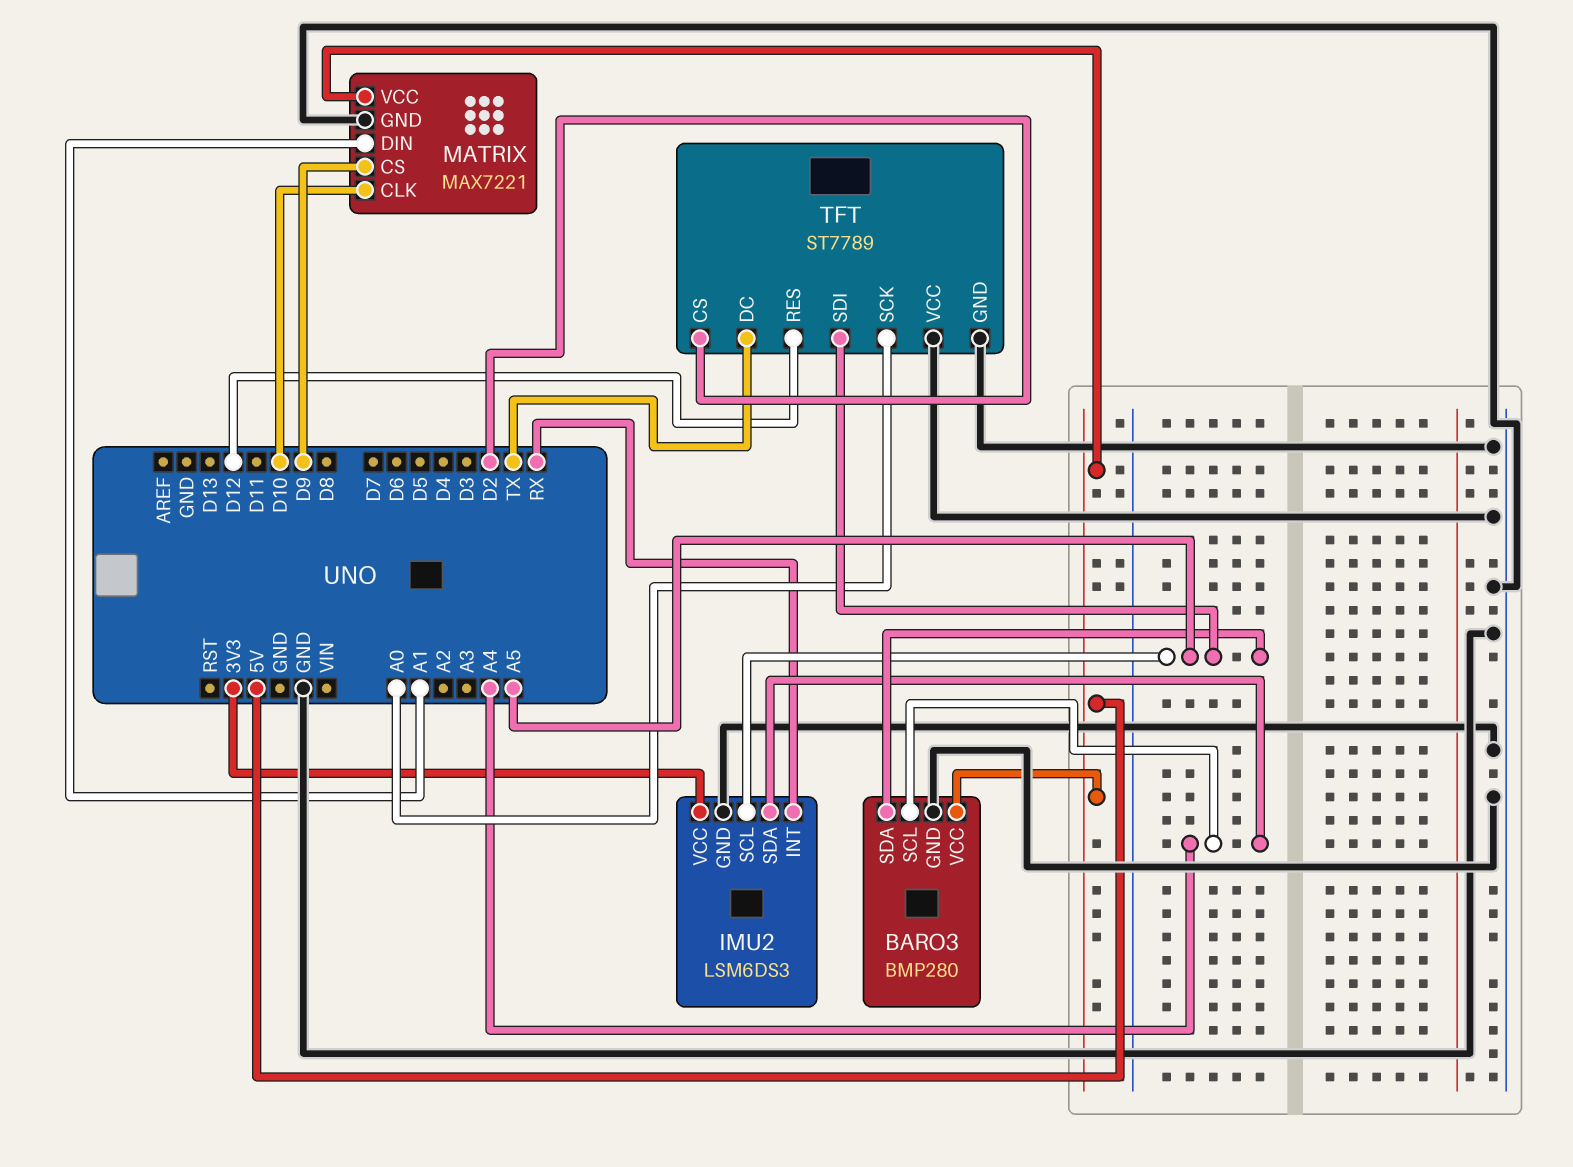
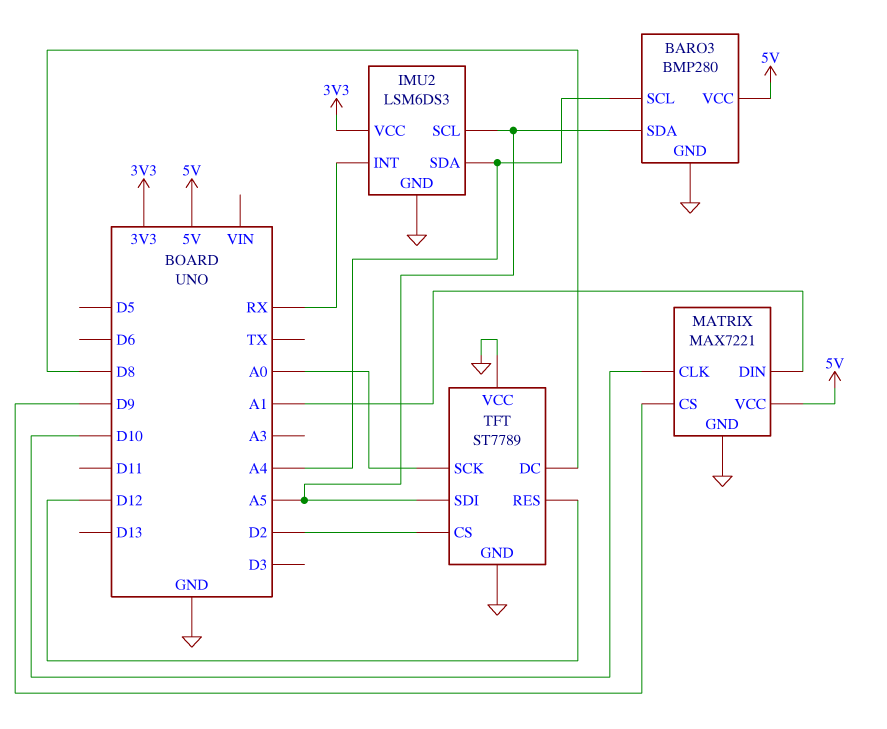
TFT pin DC: TX -> D8

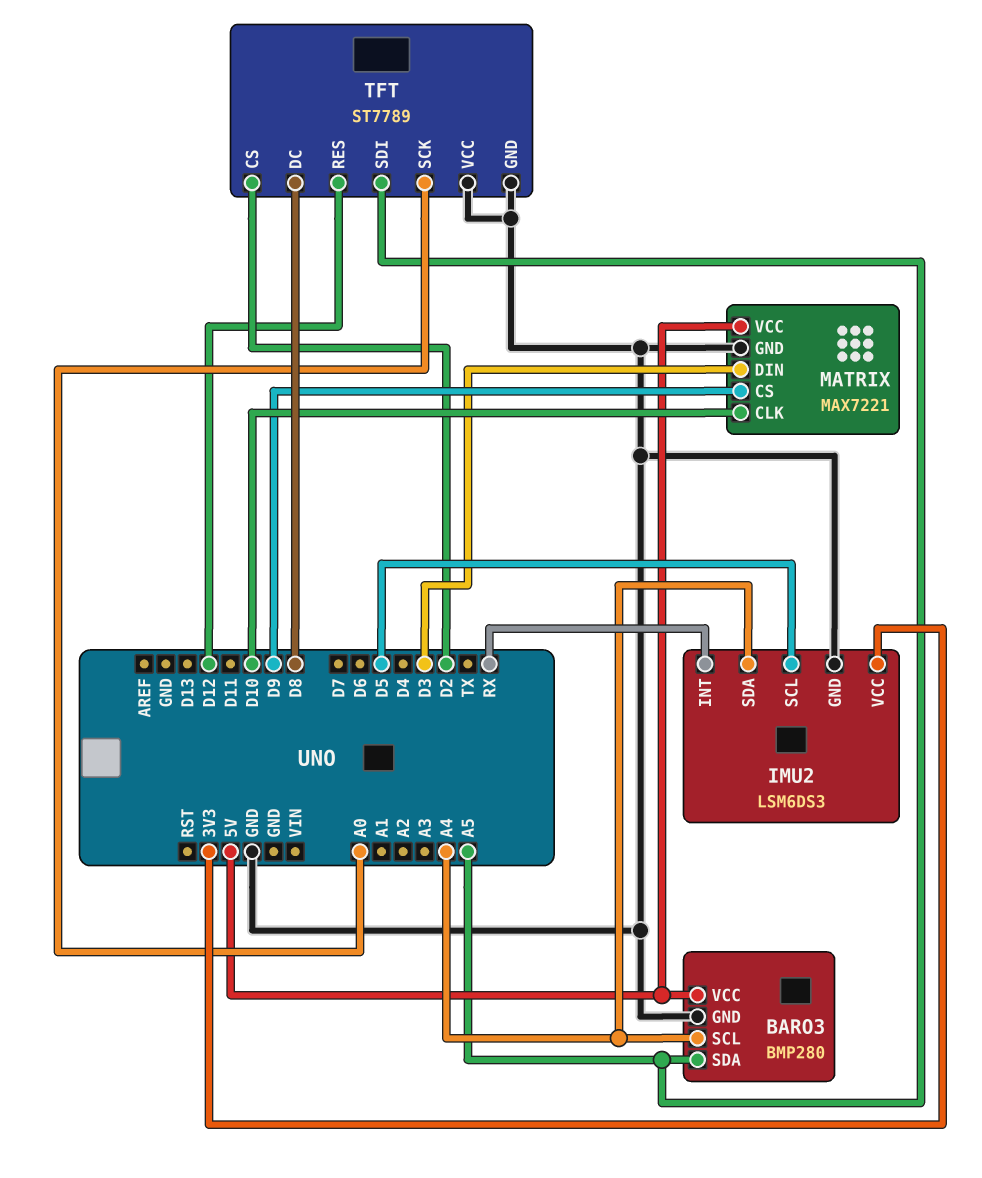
IMU2 pin SCL: A5 -> D5
MATRIX pin DIN: A1 -> D3

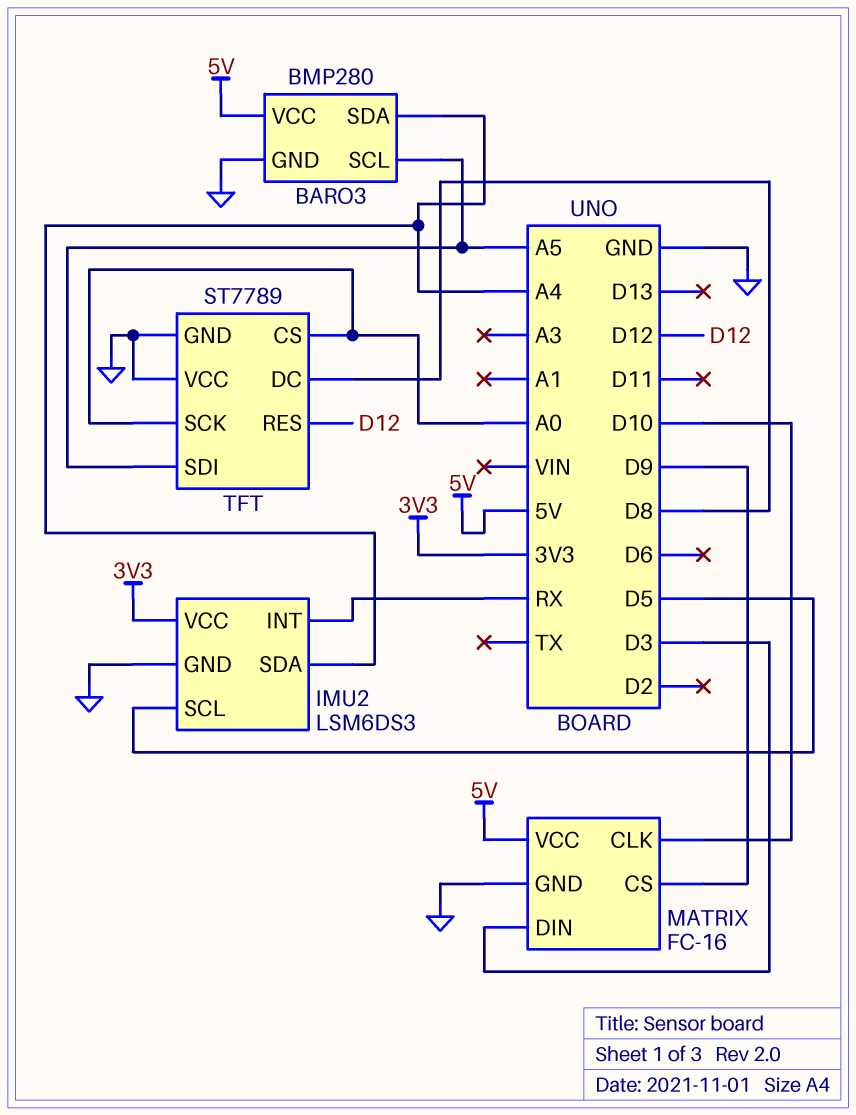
BARO3 pin SCL: A4 -> A5
BARO3 pin SDA: A5 -> A4
MATRIX: MAX7221 -> FC-16
TFT pin CS: D2 -> A0

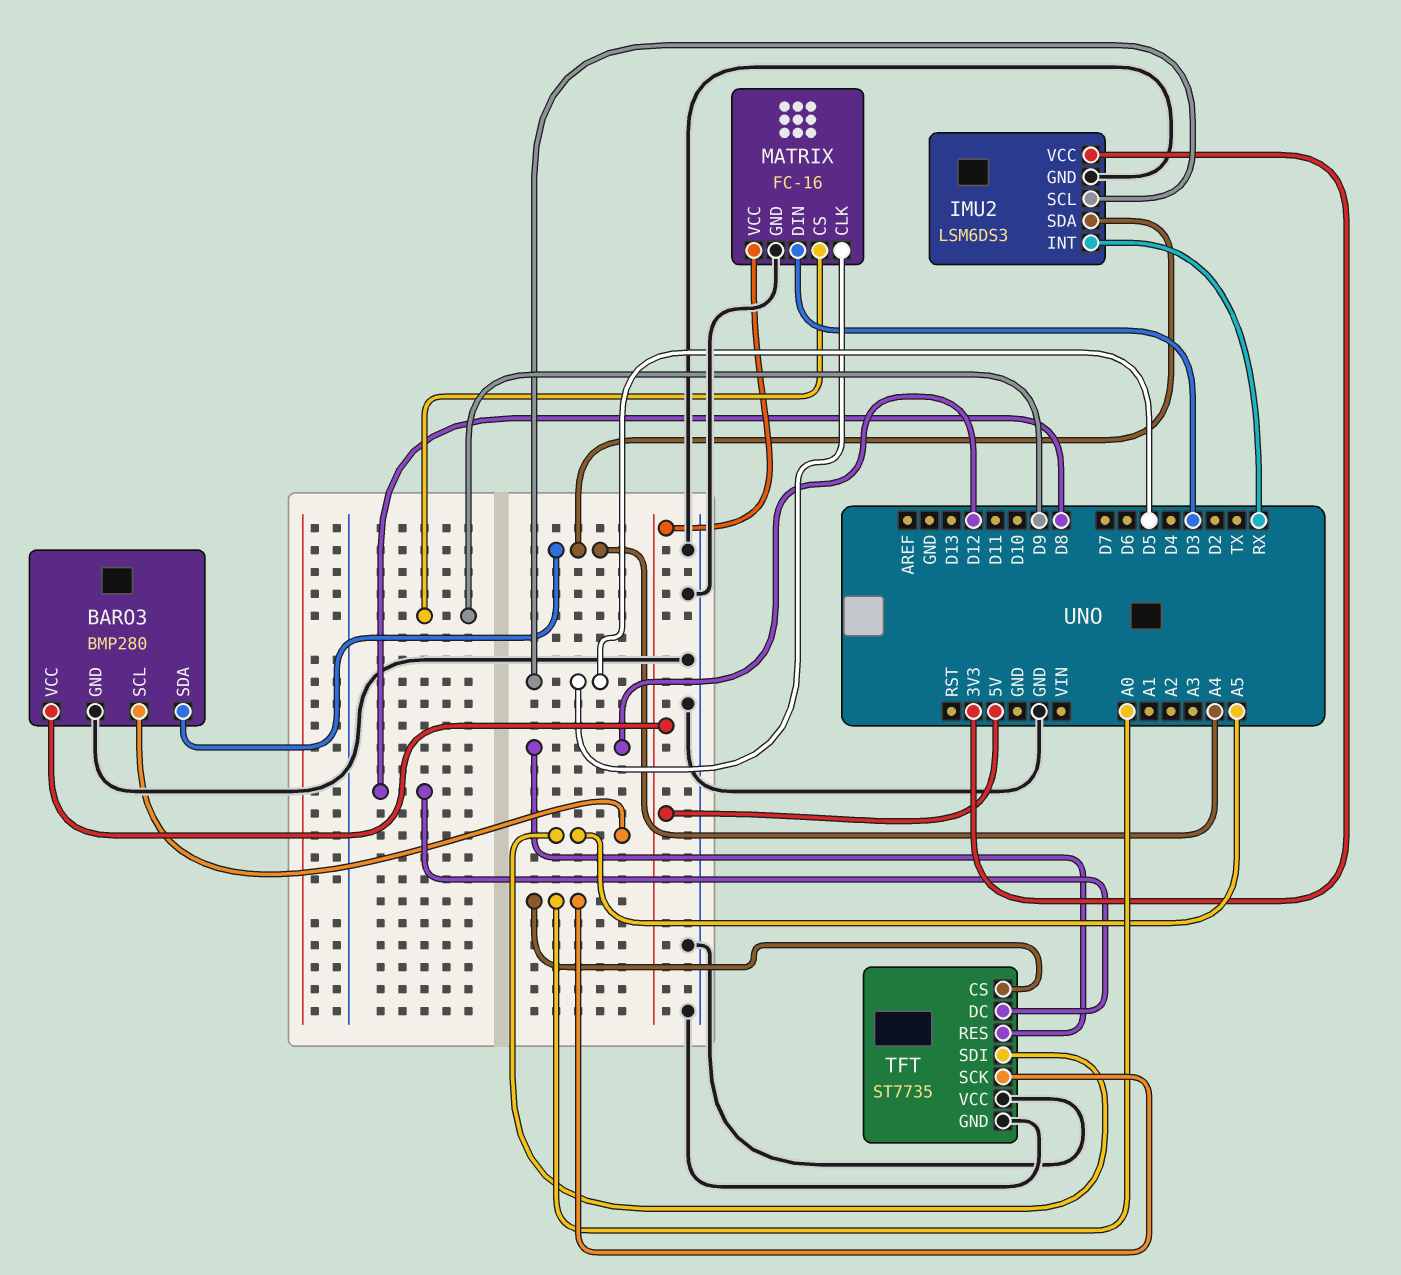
MATRIX pin CLK: D10 -> D5
TFT: ST7789 -> ST7735

